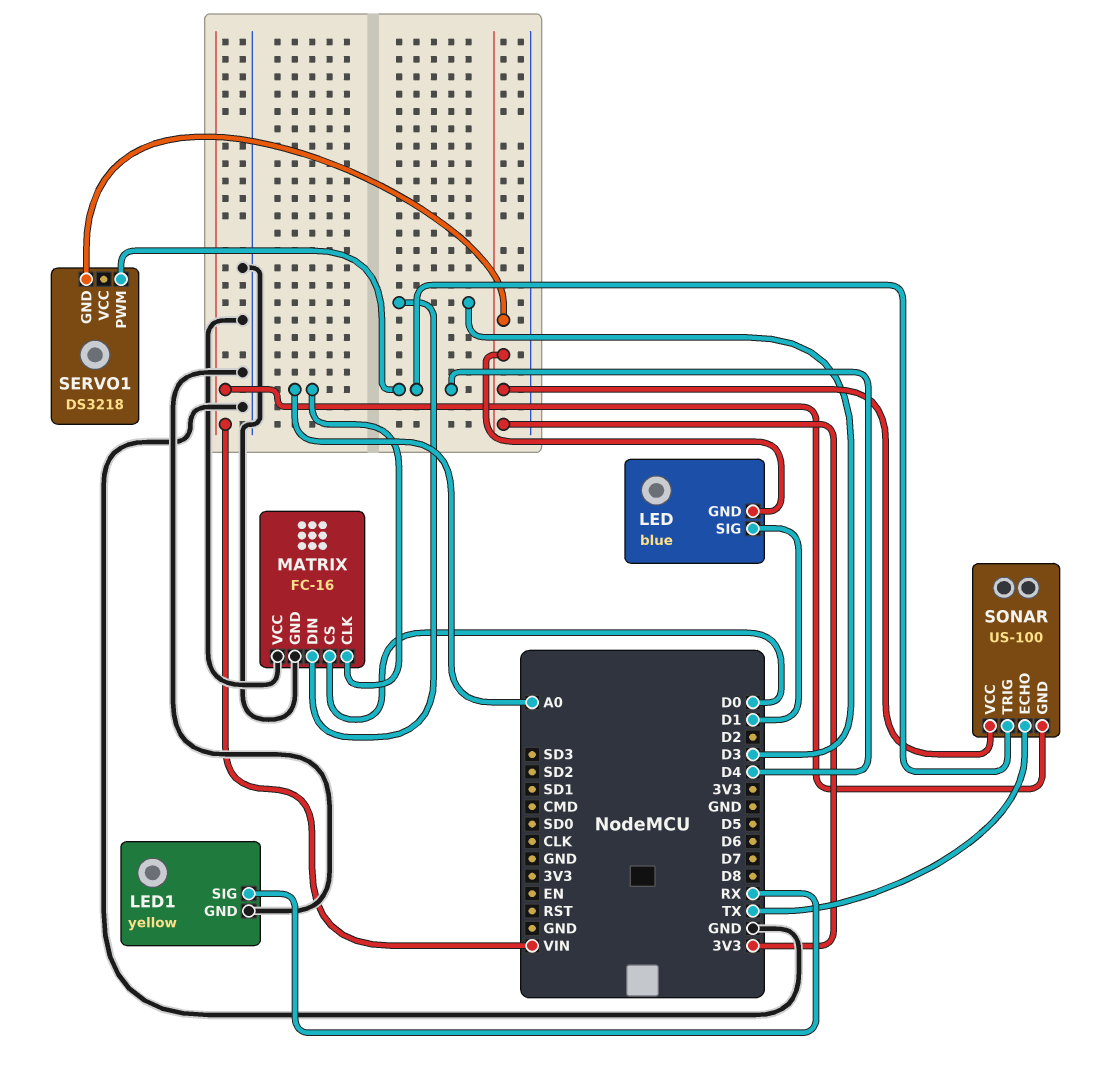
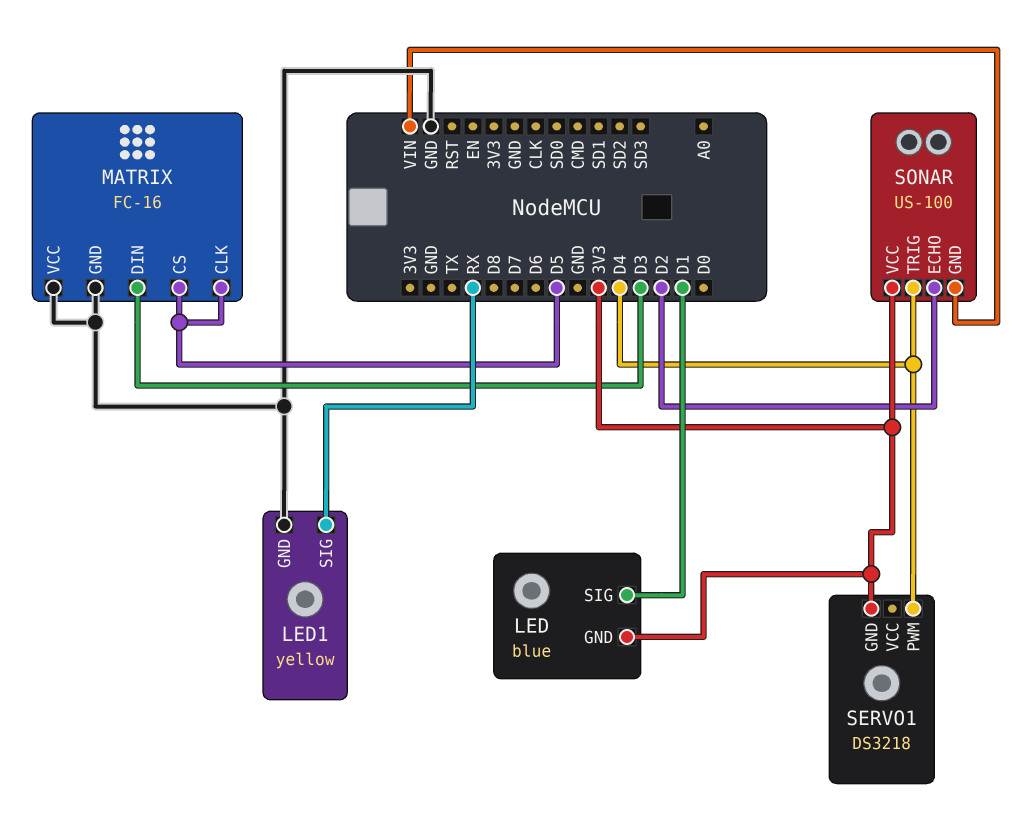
MATRIX pin CLK: A0 -> D5
MATRIX pin CS: D0 -> D5
SONAR pin ECHO: TX -> D2

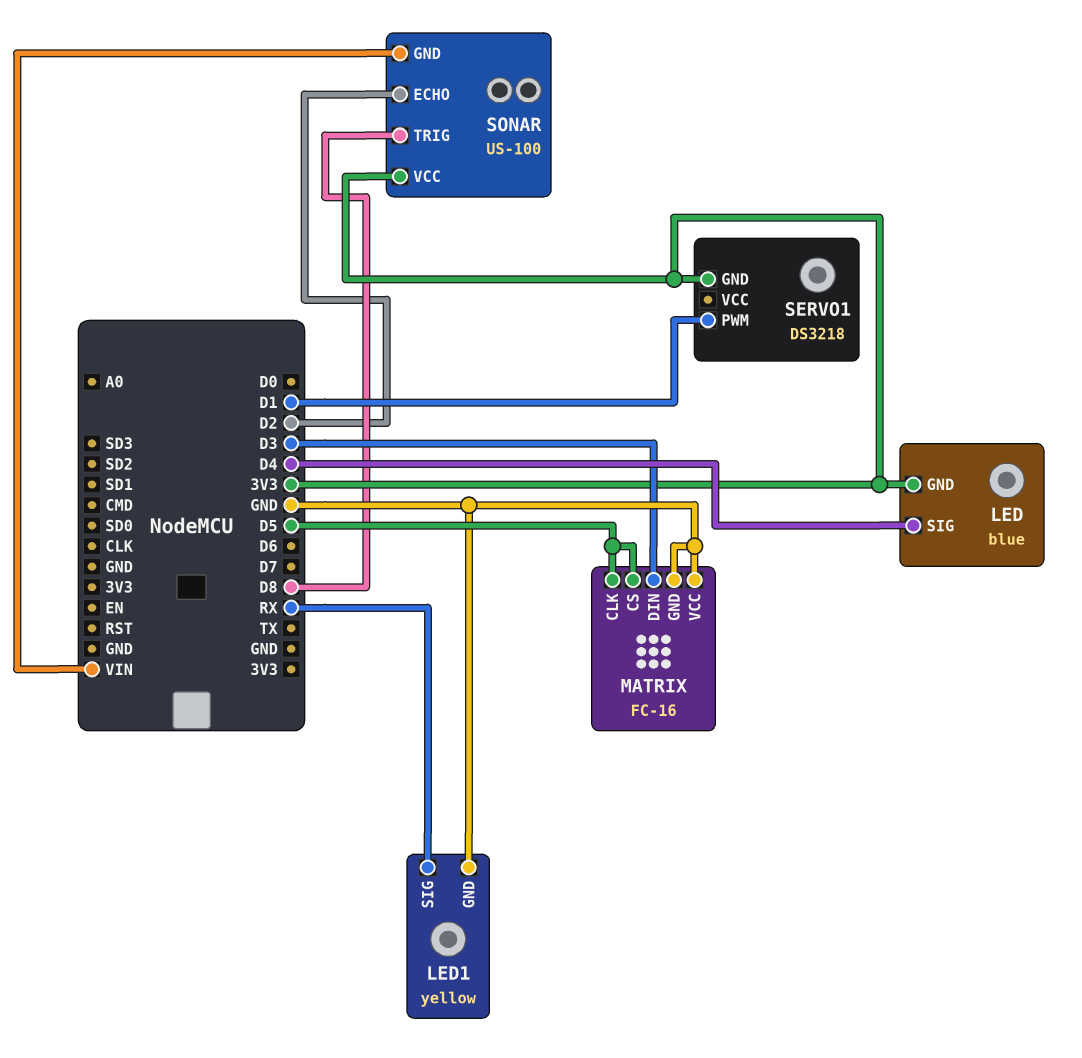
LED pin SIG: D1 -> D4
SERVO1 pin PWM: D4 -> D1
SONAR pin TRIG: D4 -> D8

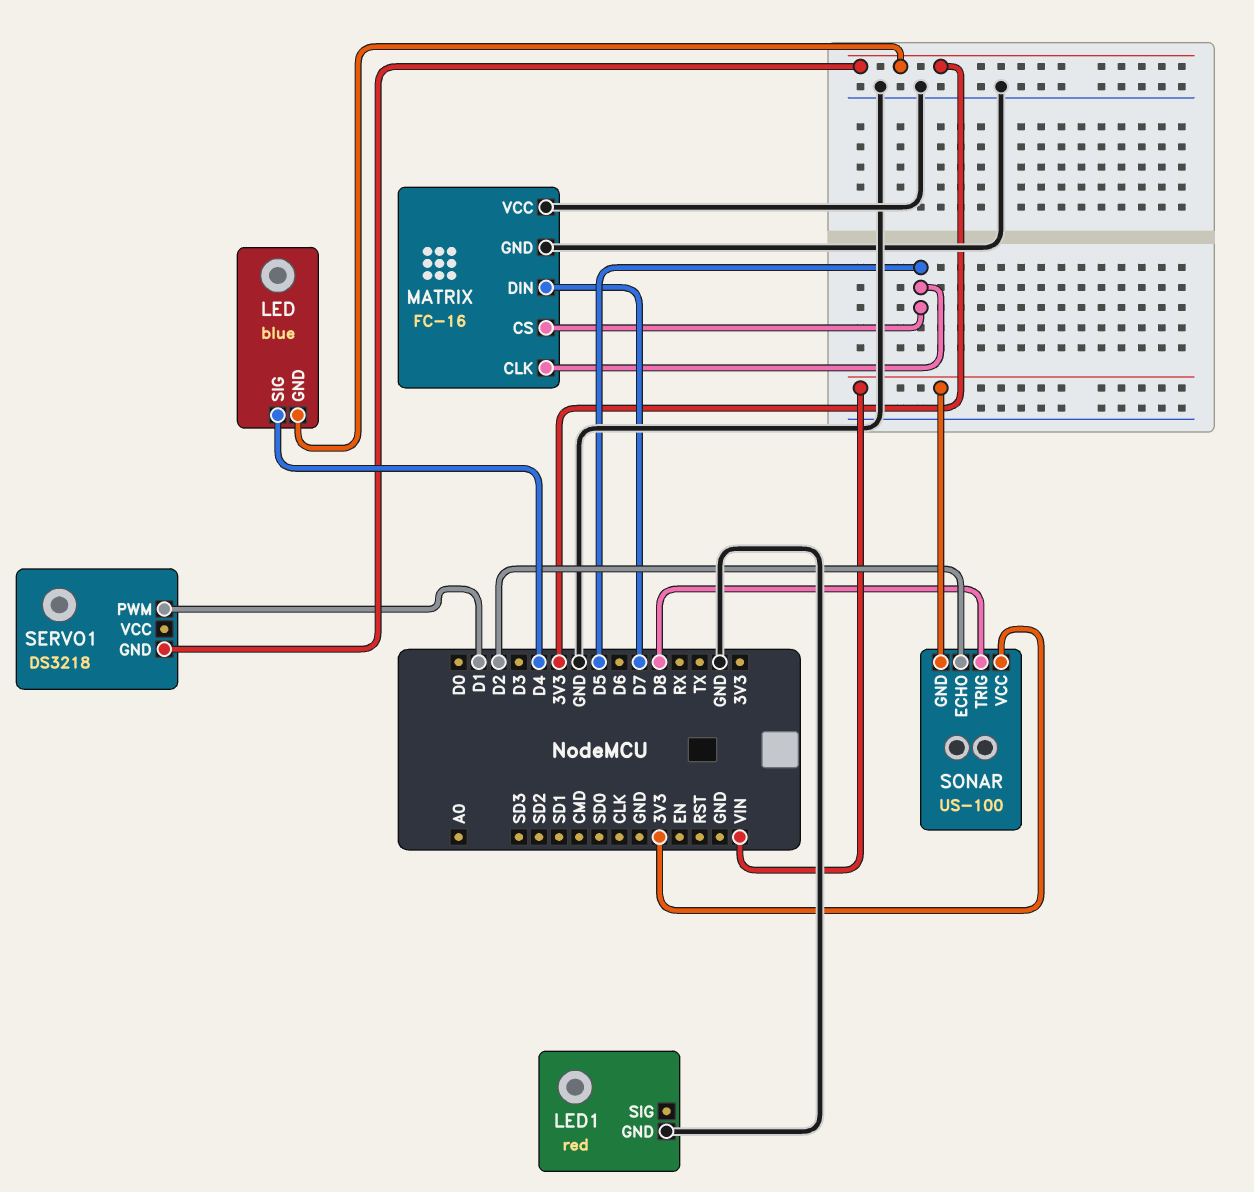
LED1: yellow -> red
LED1 pin SIG: RX -> none
MATRIX pin DIN: D3 -> D7

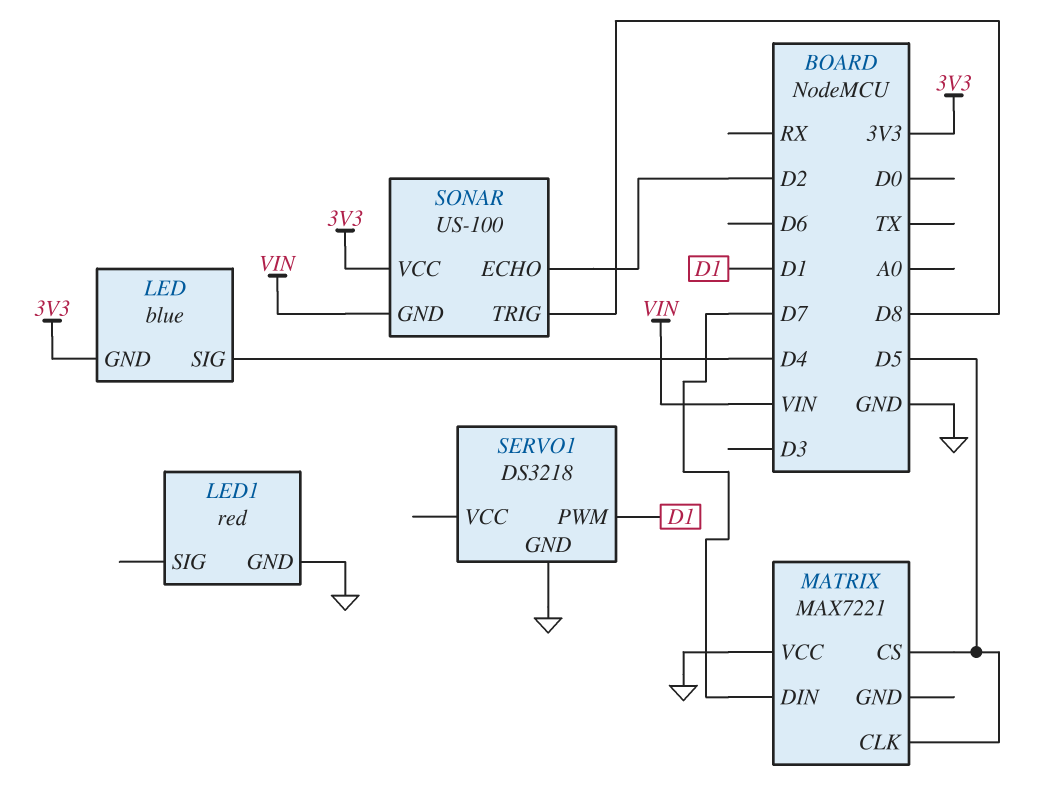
MATRIX: FC-16 -> MAX7221
MATRIX pin GND: GND -> none
SERVO1 pin GND: 3V3 -> GND

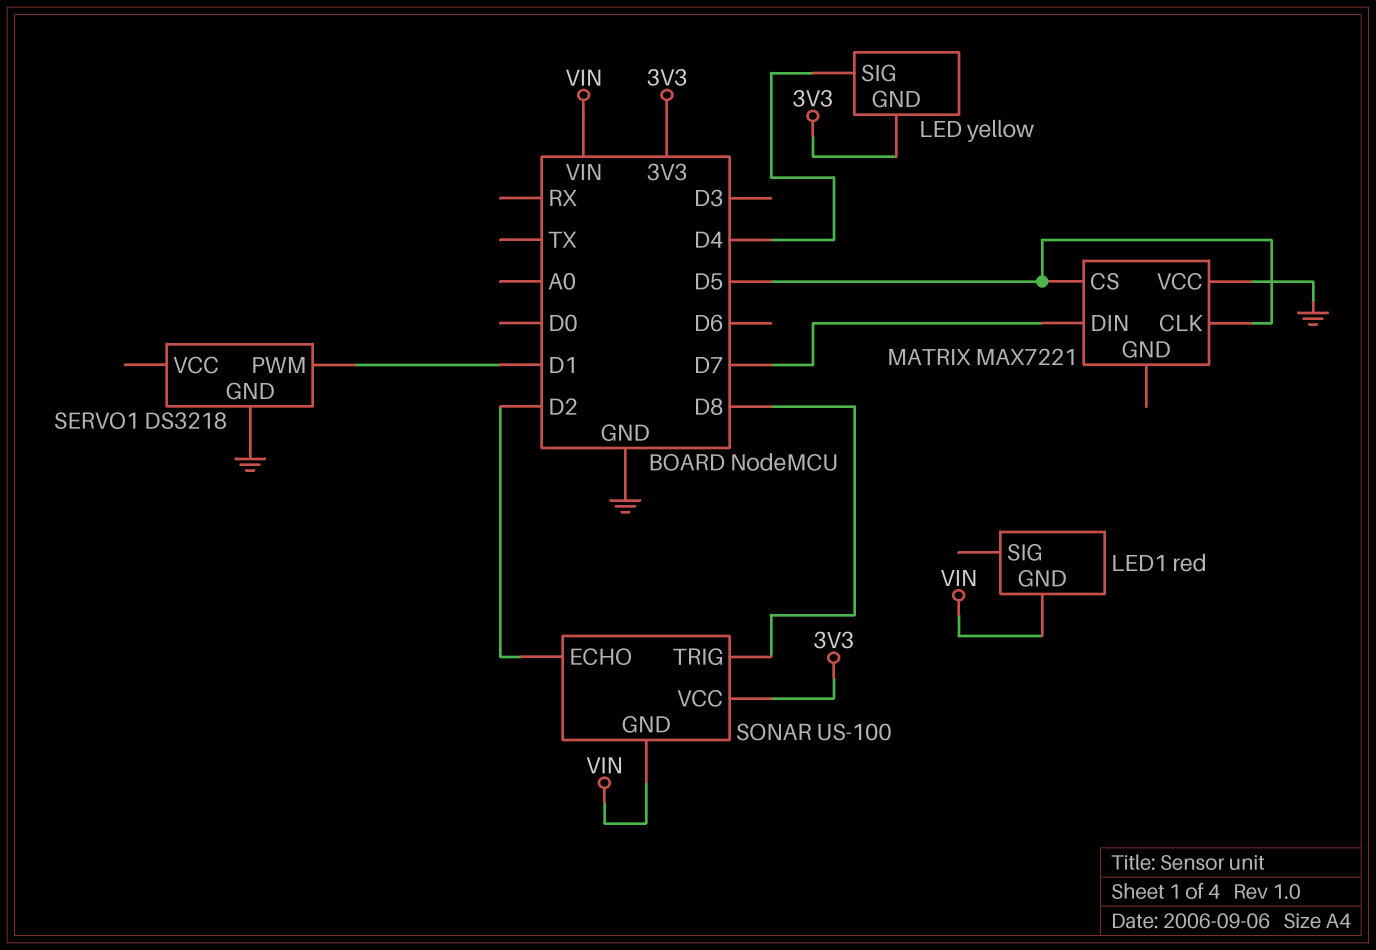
LED: blue -> yellow
LED1 pin GND: GND -> VIN

